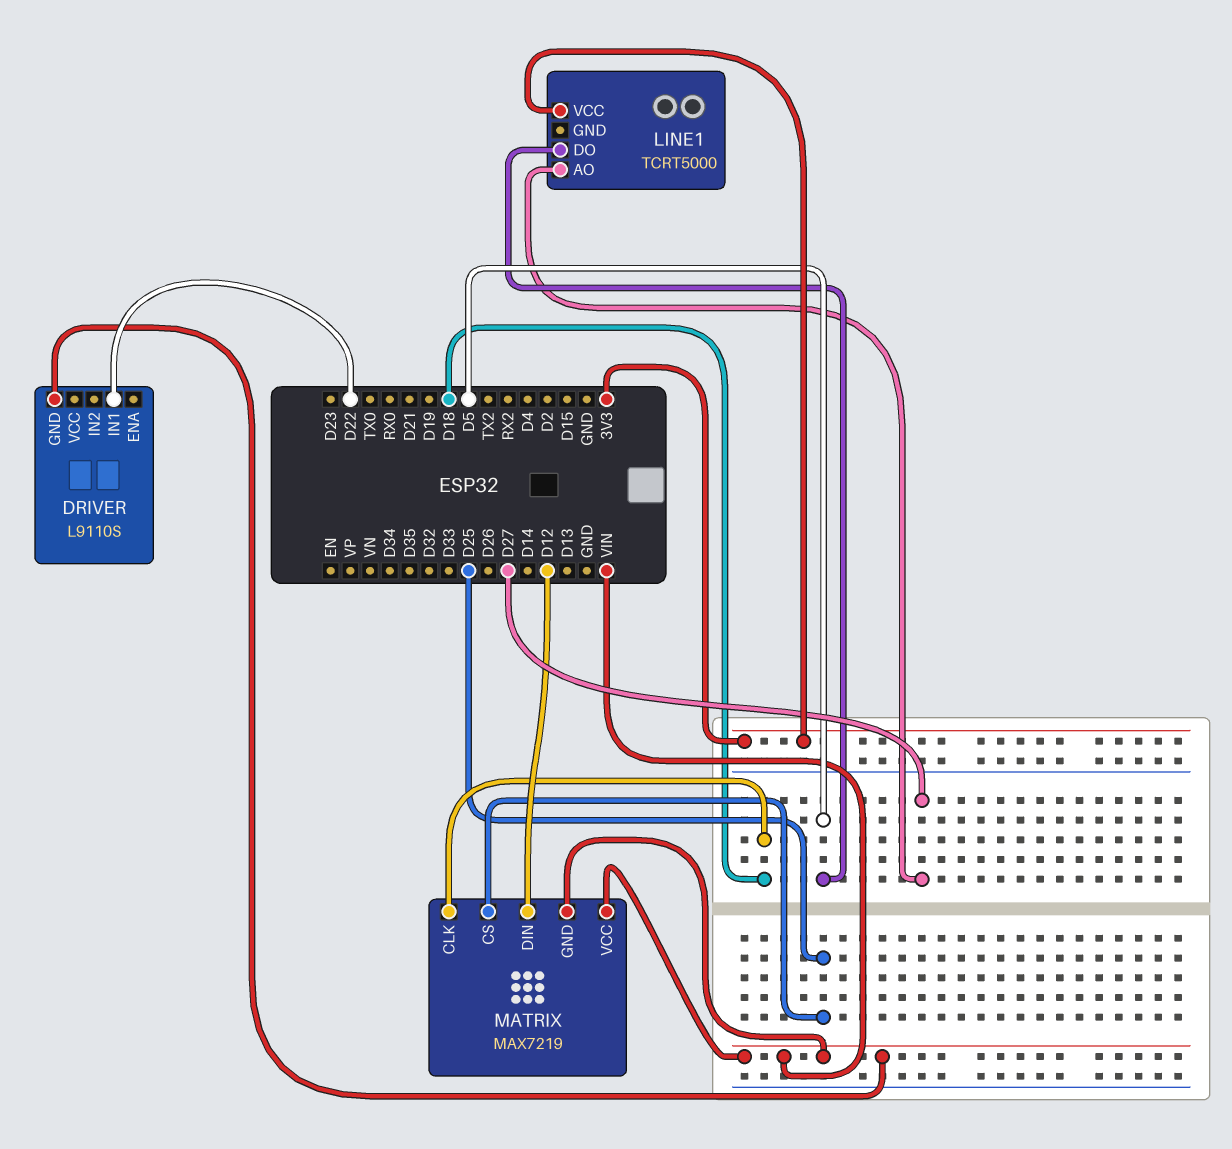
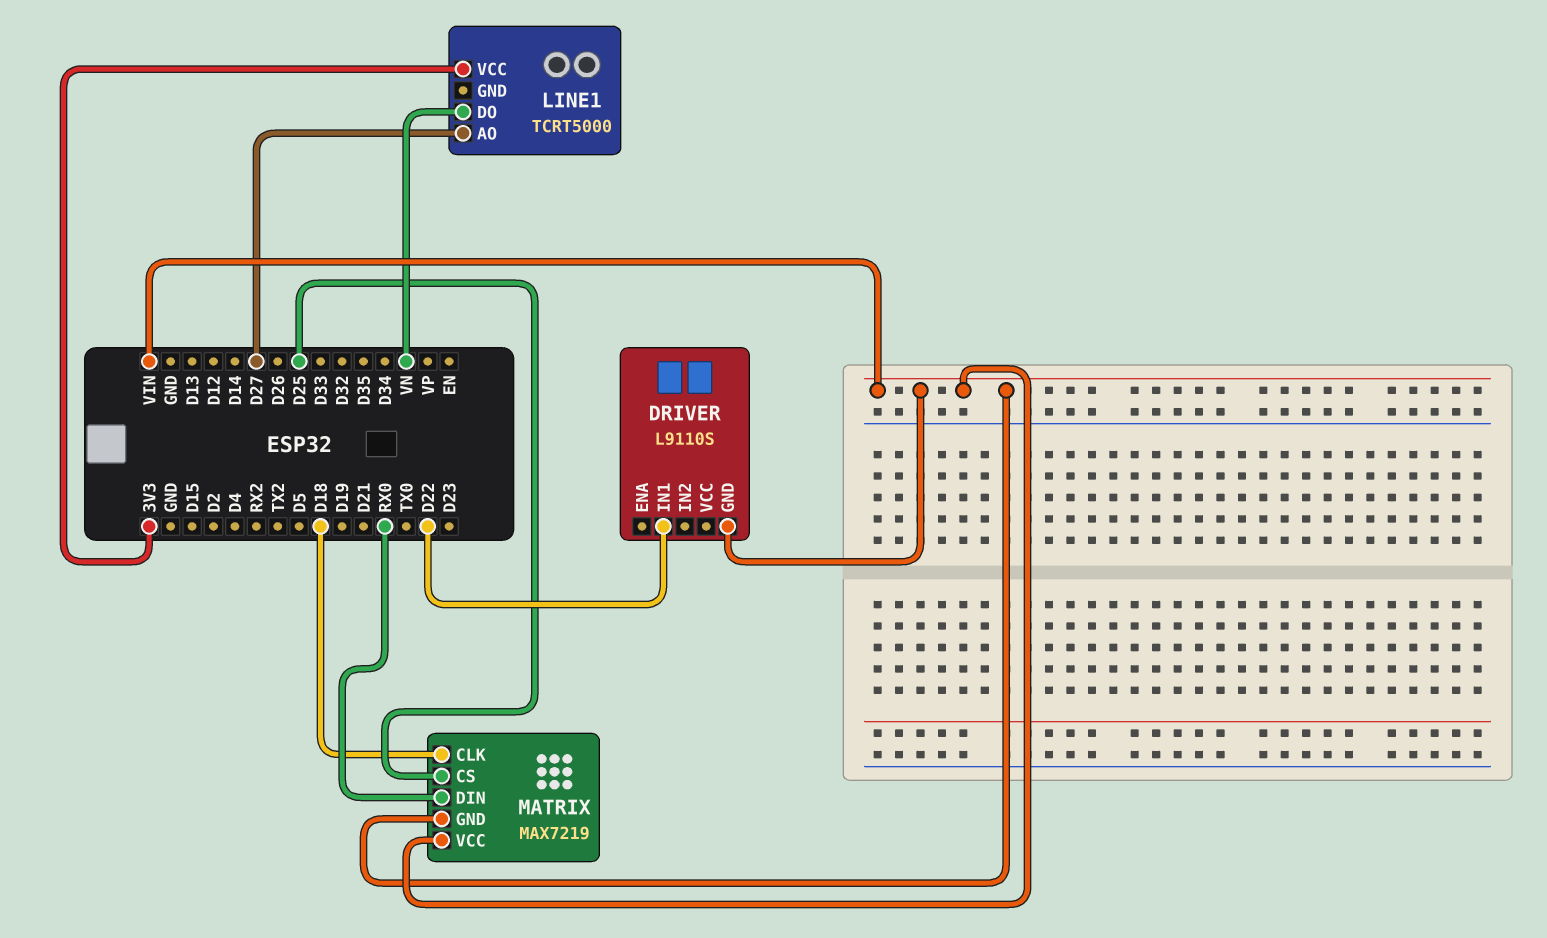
LINE1 pin DO: D5 -> VN
MATRIX pin DIN: D12 -> RX0

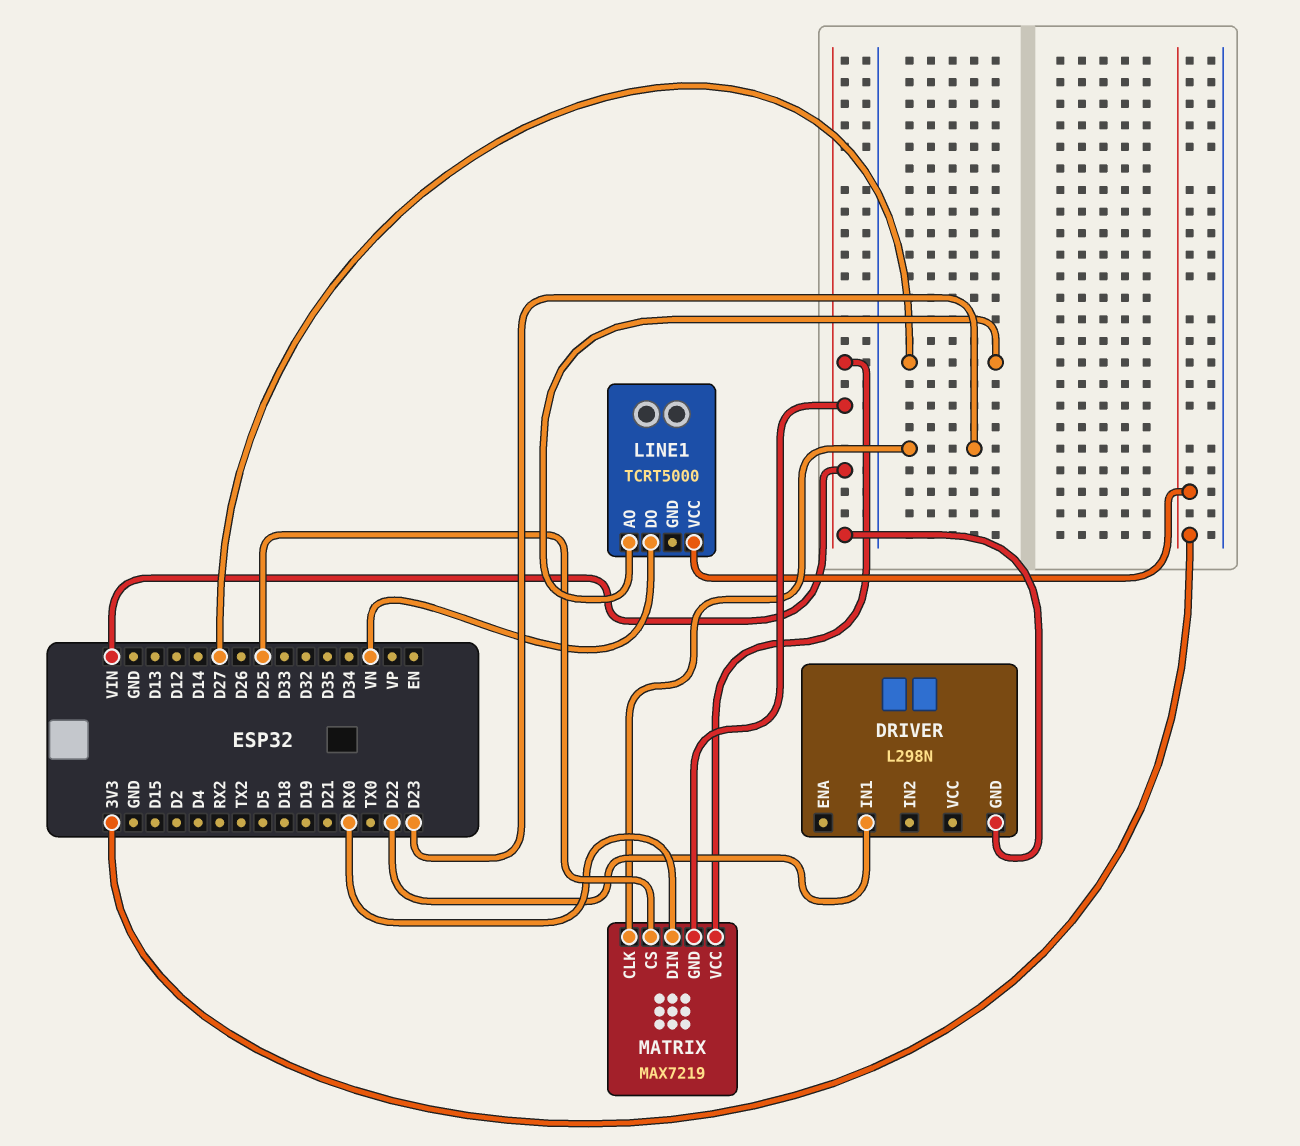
DRIVER: L9110S -> L298N
MATRIX pin CLK: D18 -> D23

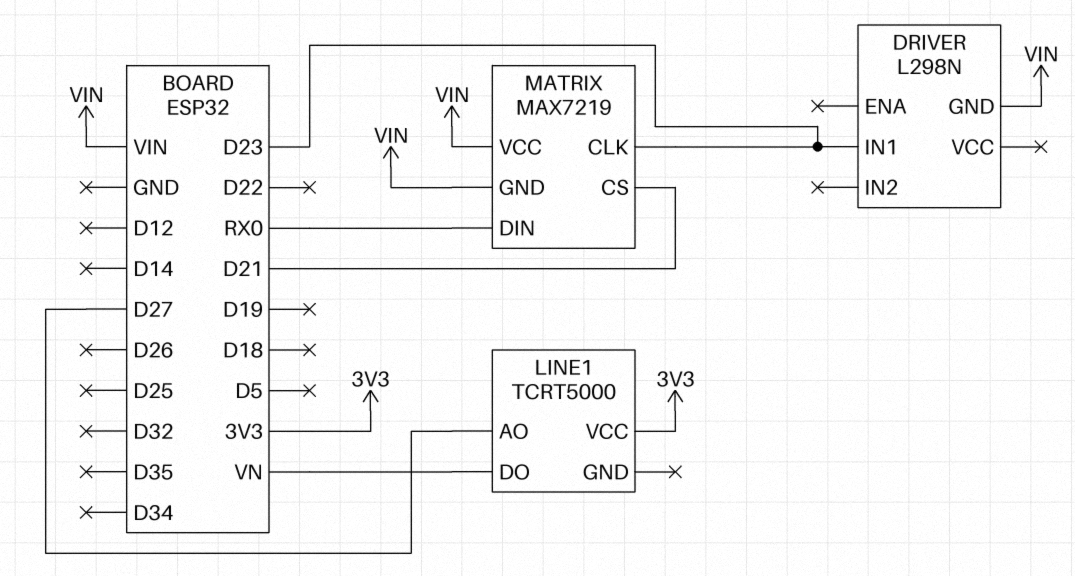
DRIVER pin IN1: D22 -> D23
MATRIX pin CS: D25 -> D21

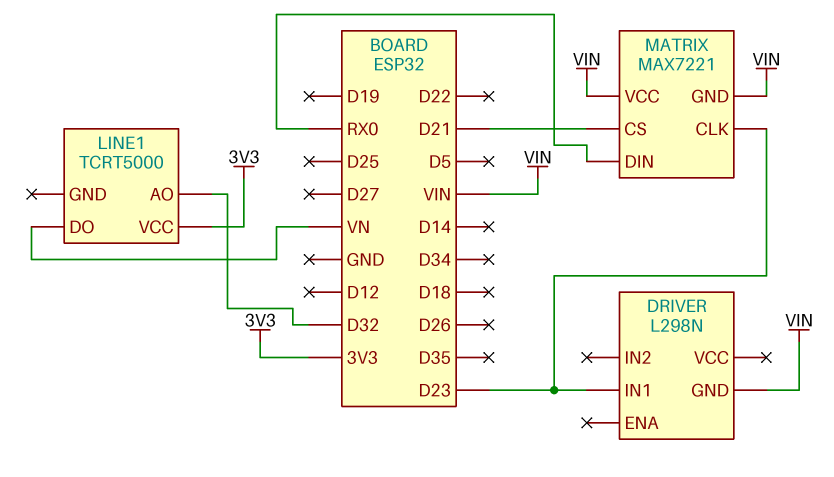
LINE1 pin AO: D27 -> D32
MATRIX: MAX7219 -> MAX7221

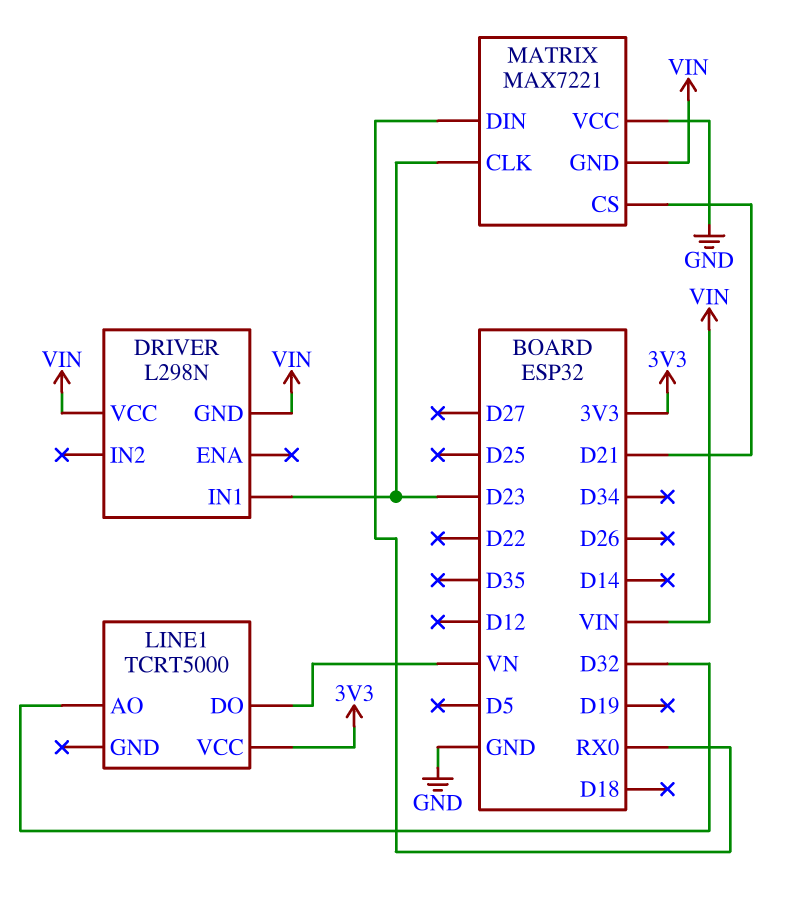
DRIVER pin VCC: none -> VIN
MATRIX pin VCC: VIN -> GND

